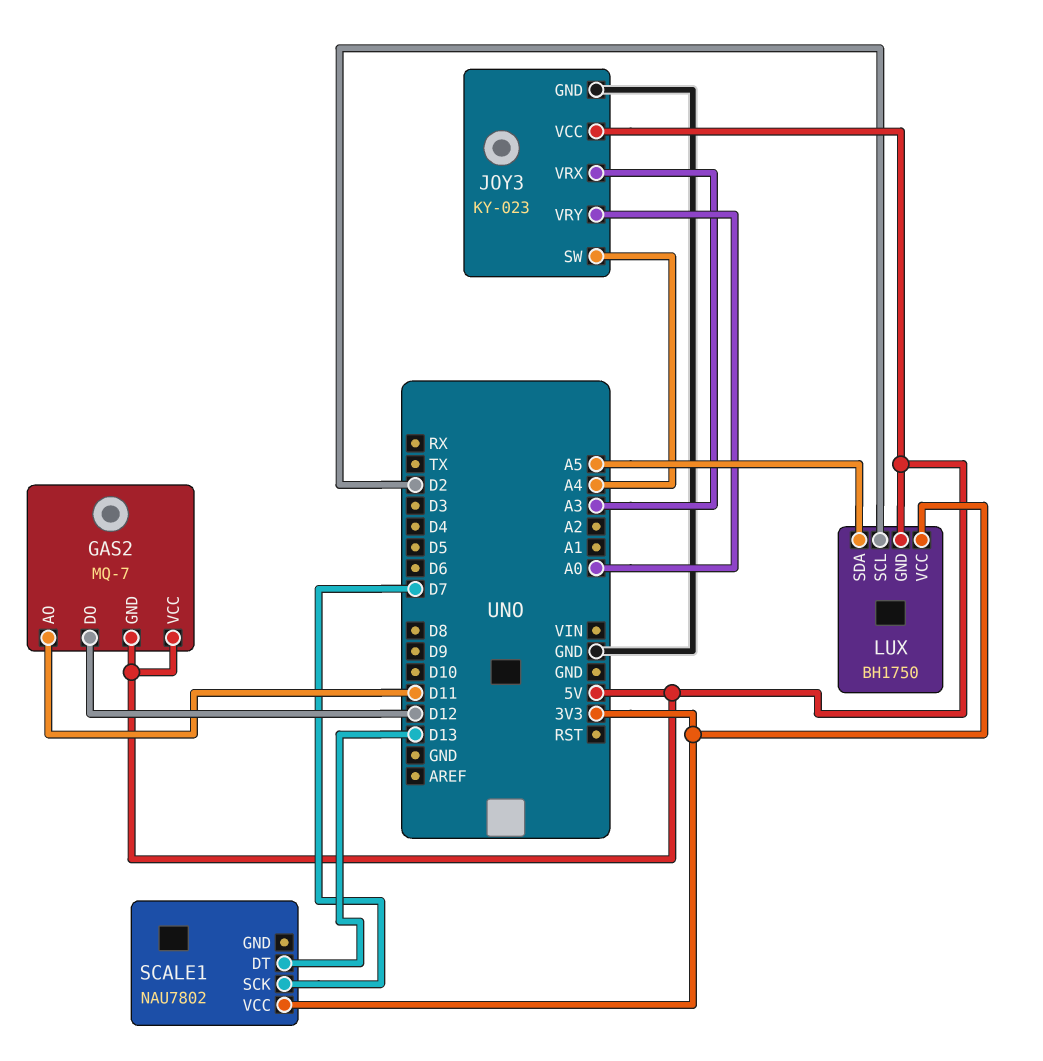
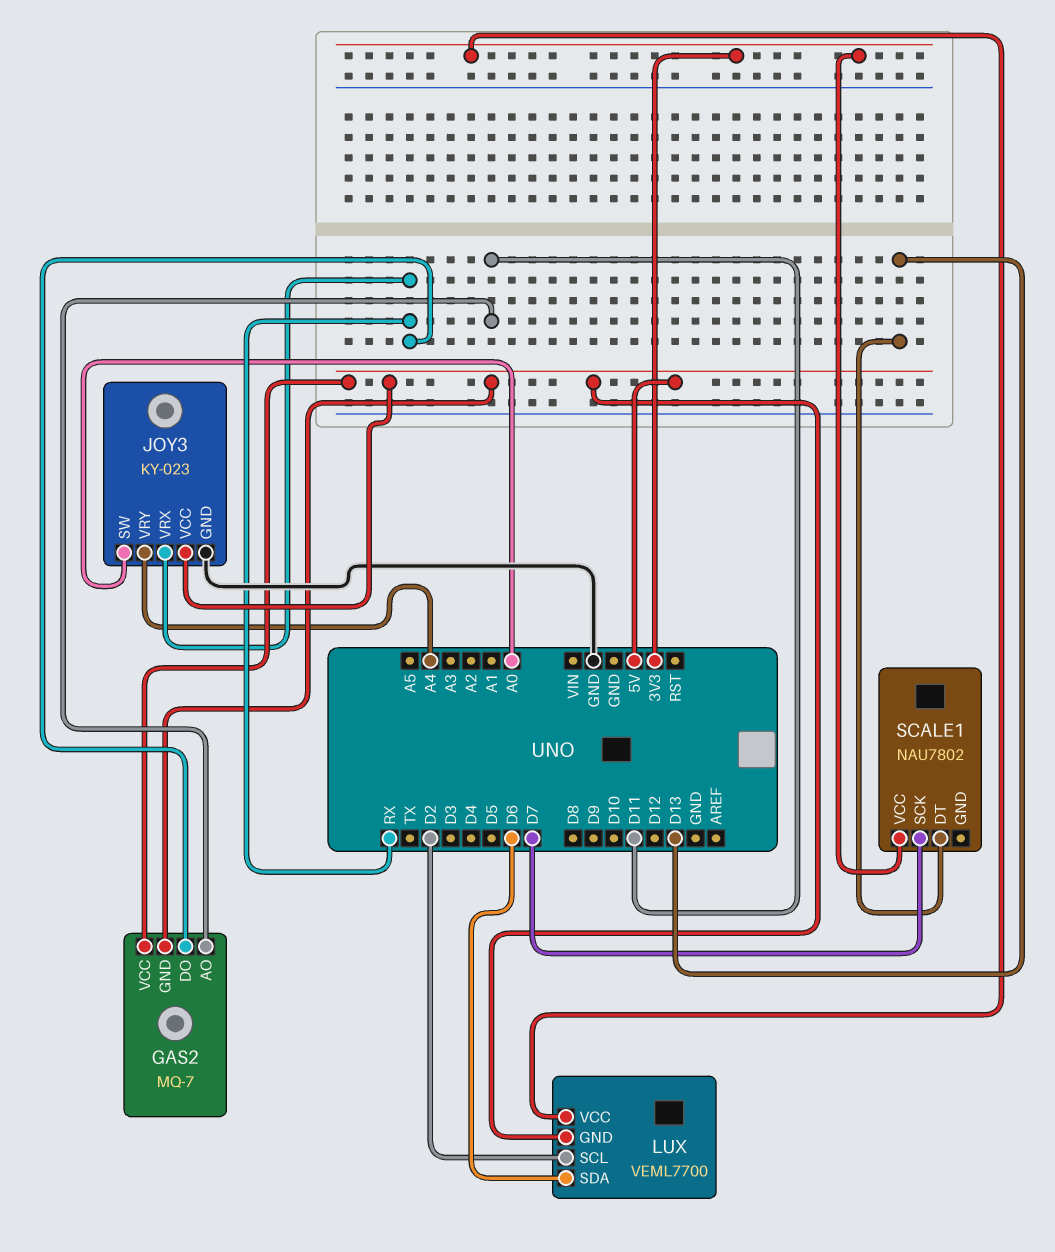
GAS2 pin DO: D12 -> RX
JOY3 pin SW: A4 -> A0
JOY3 pin VRX: A3 -> RX
JOY3 pin VRY: A0 -> A4
LUX: BH1750 -> VEML7700
LUX pin SDA: A5 -> D6

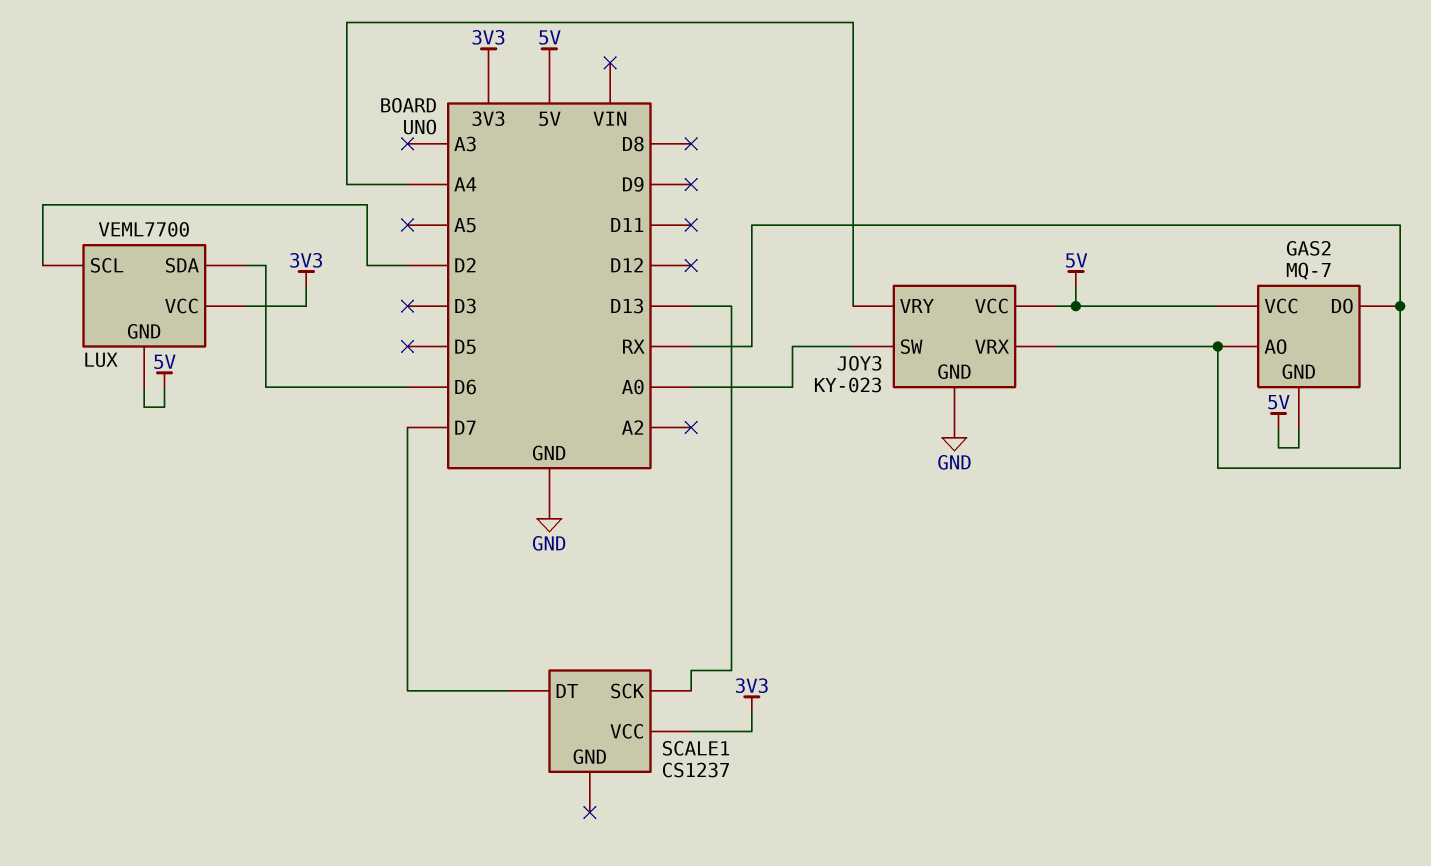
GAS2 pin AO: D11 -> RX
SCALE1: NAU7802 -> CS1237
SCALE1 pin DT: D13 -> D7
SCALE1 pin SCK: D7 -> D13

